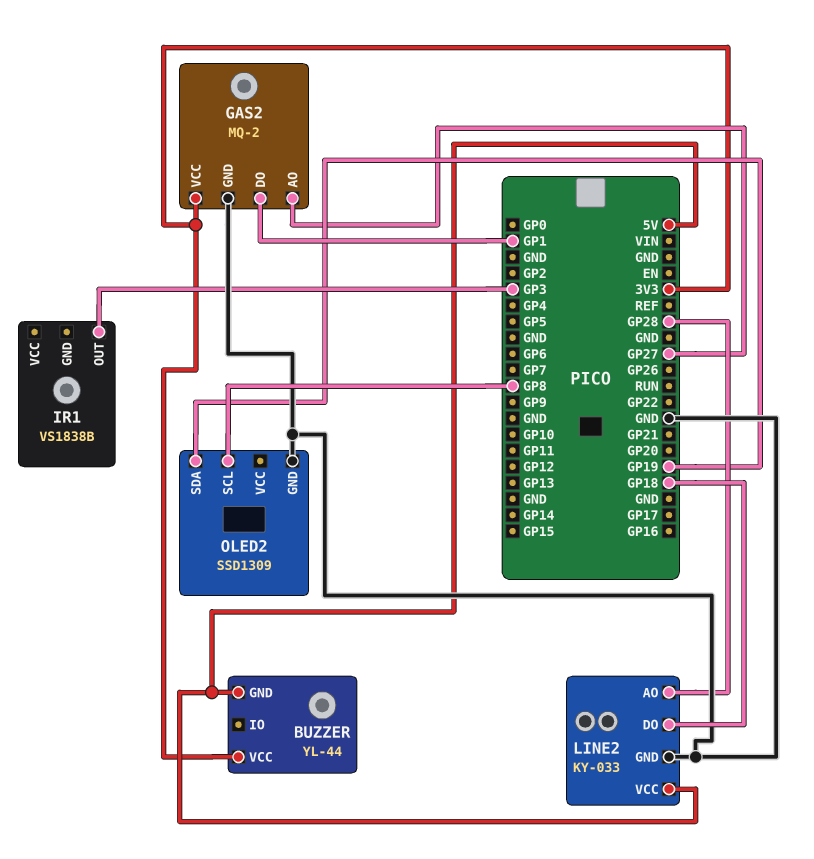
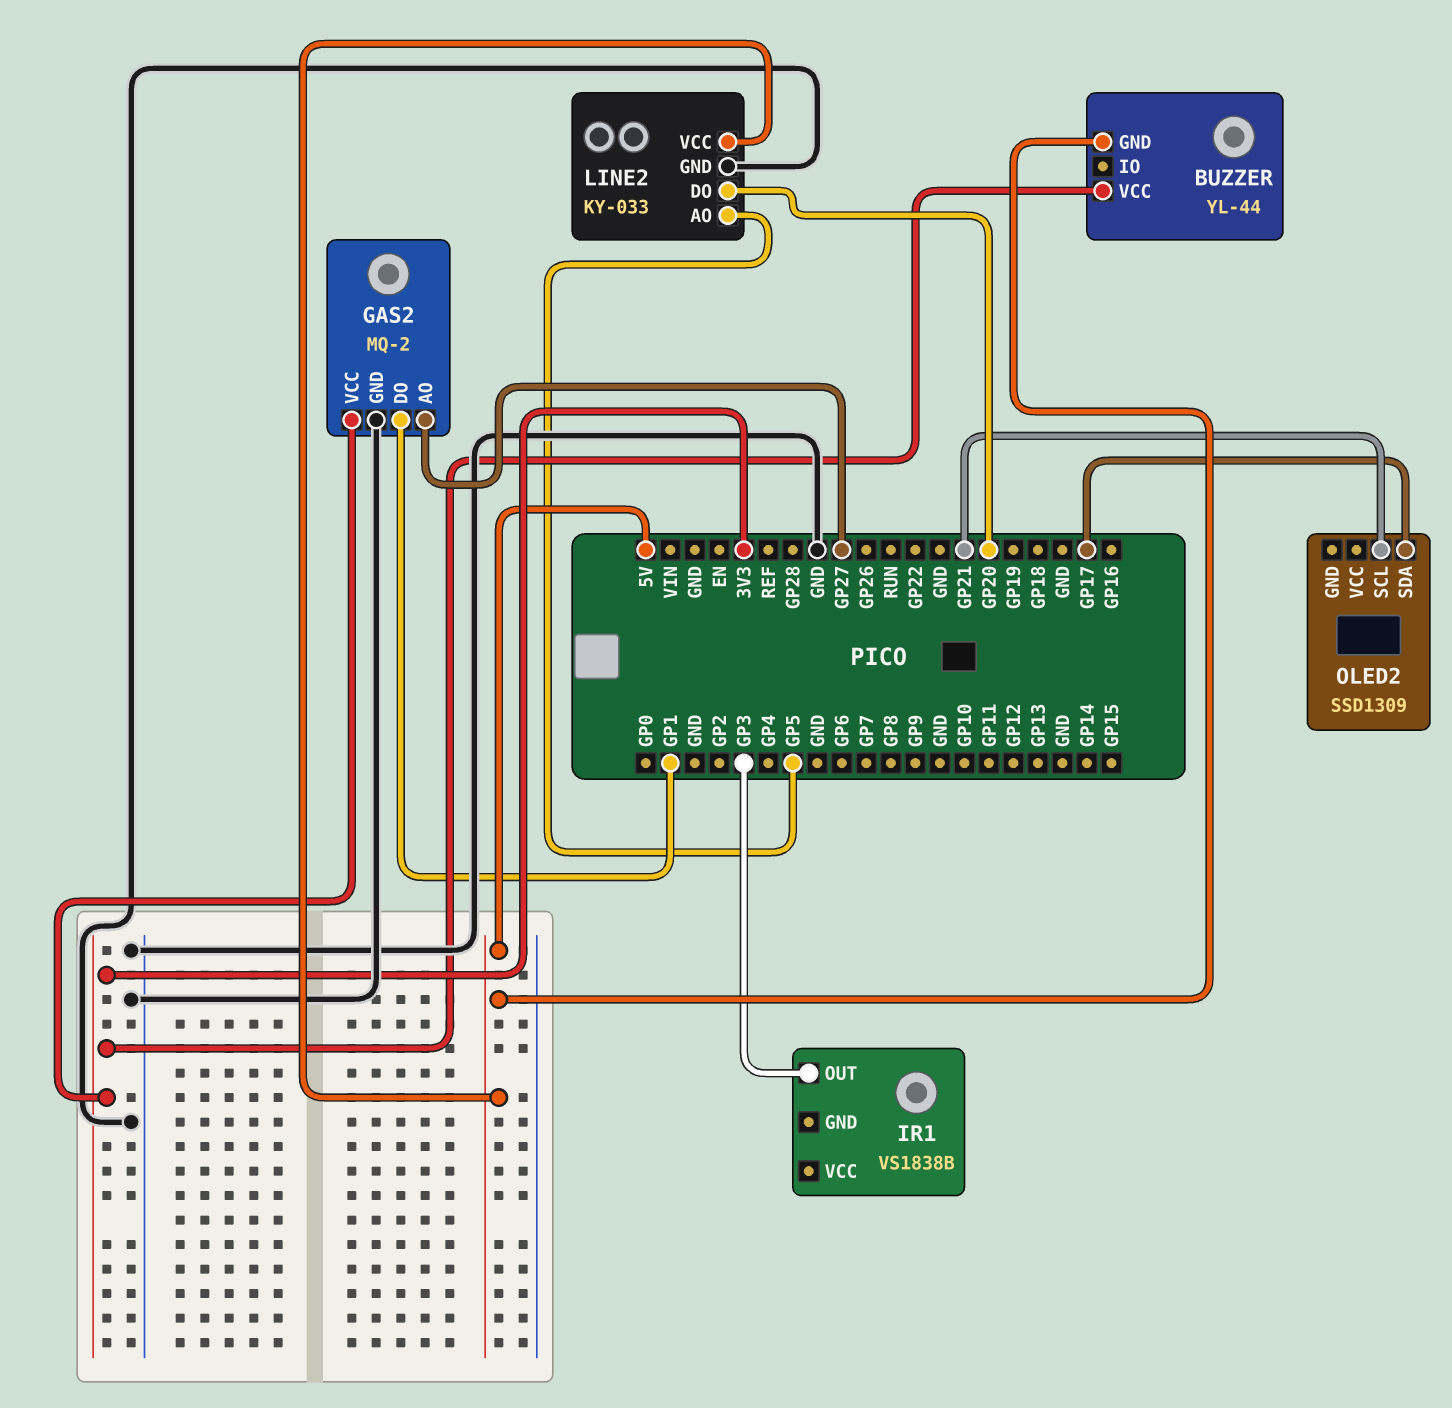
LINE2 pin AO: GP28 -> GP5
LINE2 pin DO: GP18 -> GP20
OLED2 pin GND: GND -> none
OLED2 pin SCL: GP8 -> GP21
OLED2 pin SDA: GP19 -> GP17

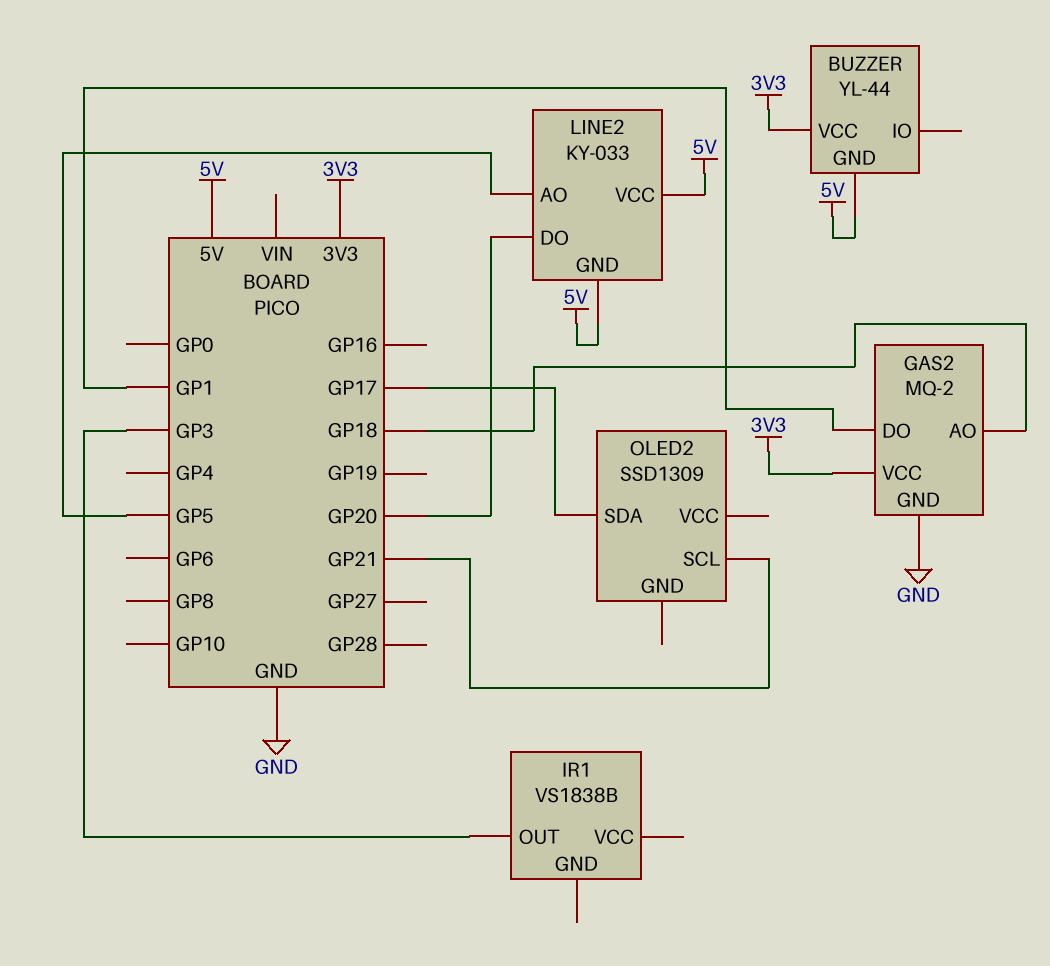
GAS2 pin AO: GP27 -> GP18
LINE2 pin GND: GND -> 5V

